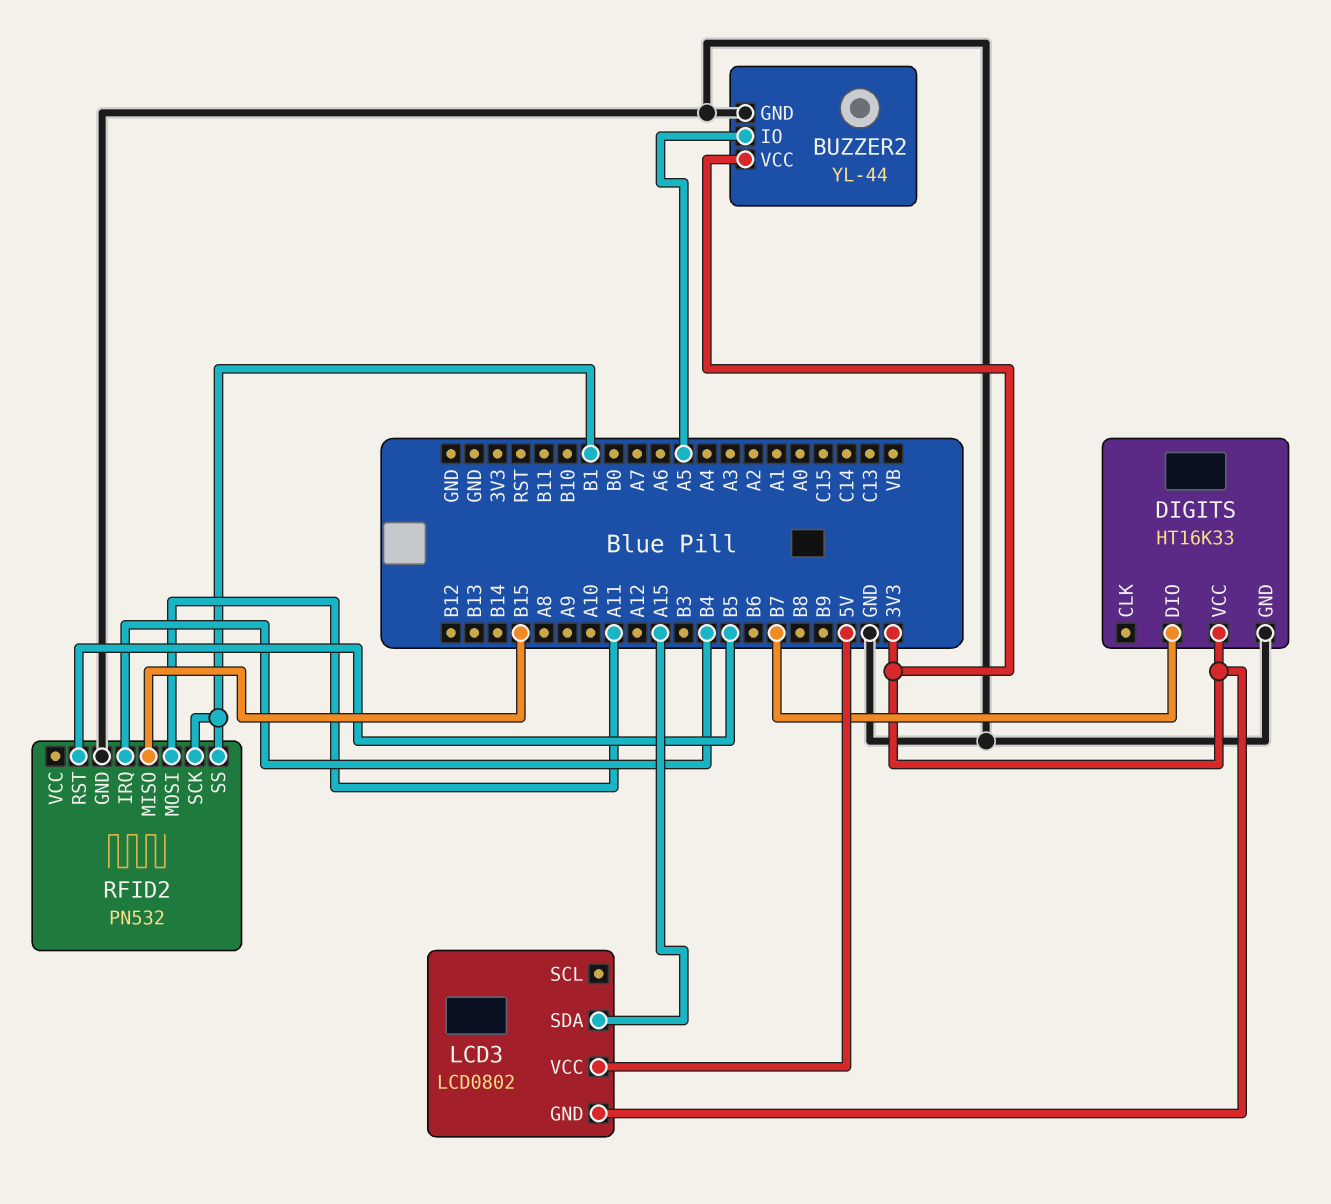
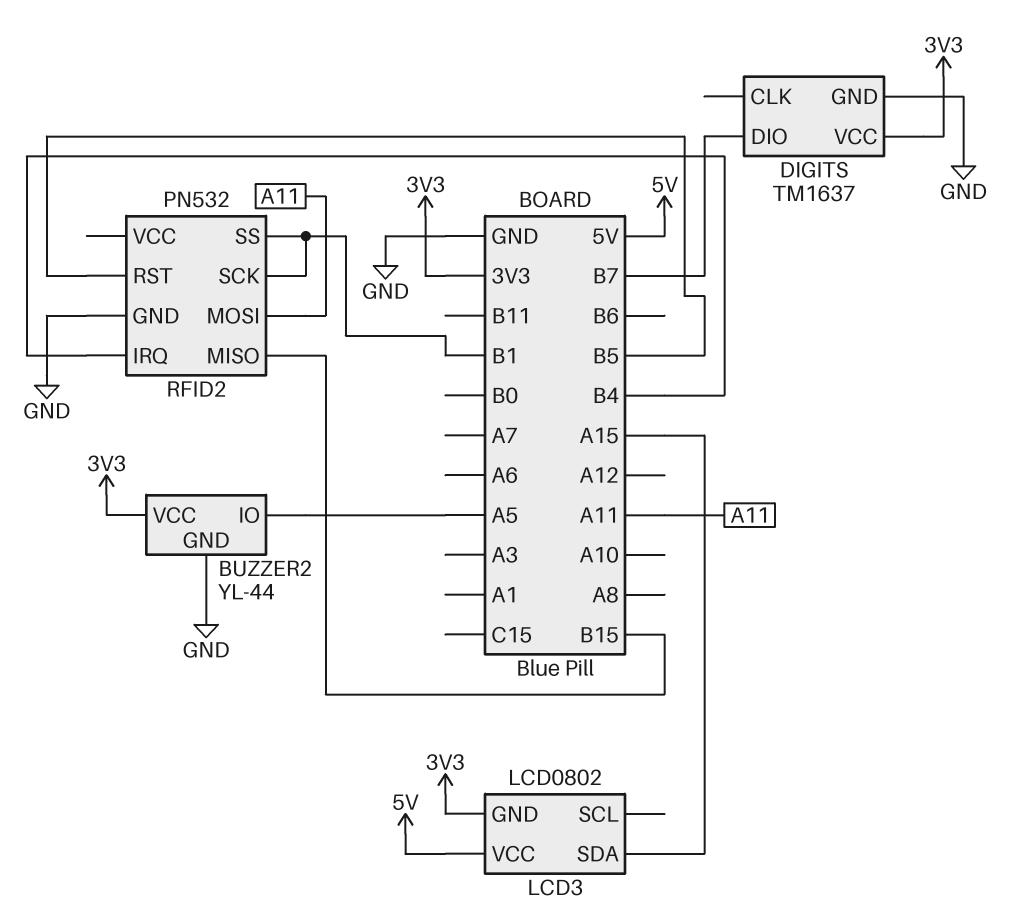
DIGITS: HT16K33 -> TM1637

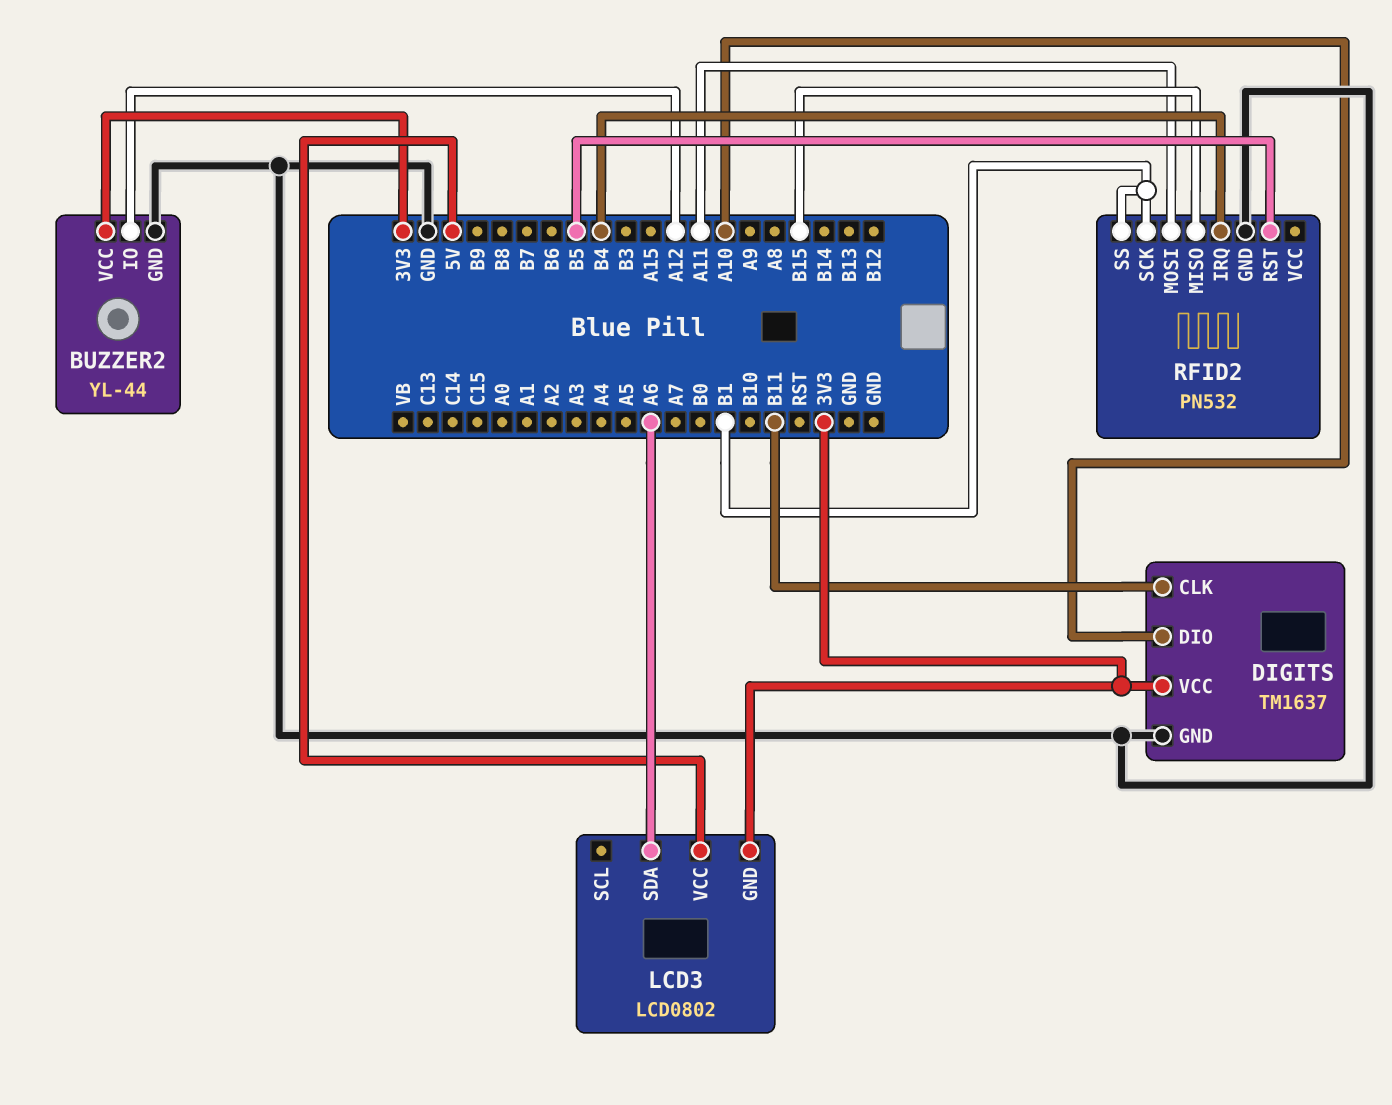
BUZZER2 pin IO: A5 -> A12
DIGITS pin CLK: none -> B11
DIGITS pin DIO: B7 -> A10
LCD3 pin SDA: A15 -> A6

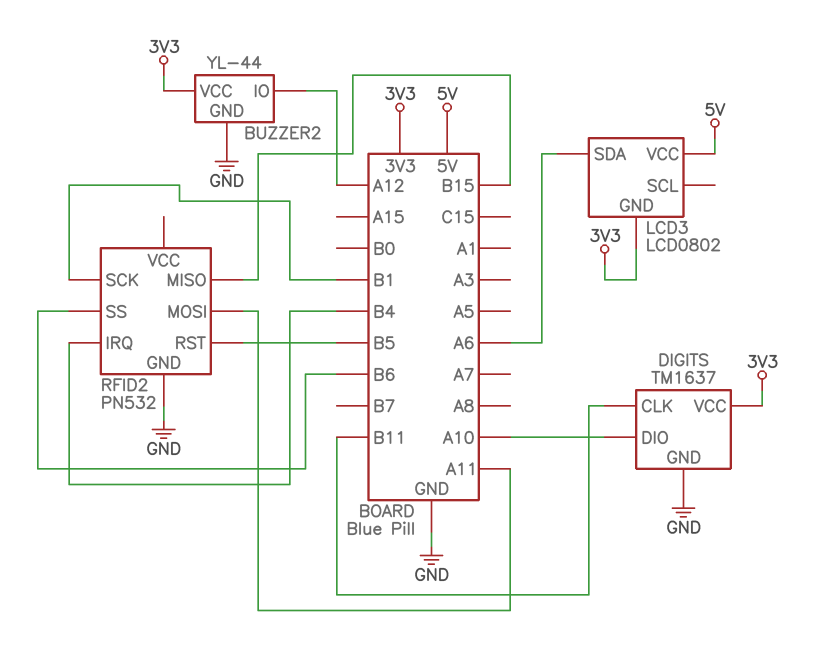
RFID2 pin SS: B1 -> B6

